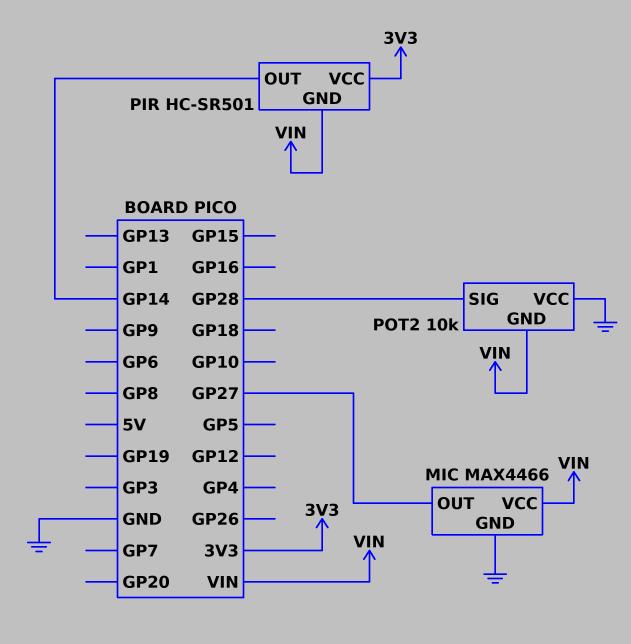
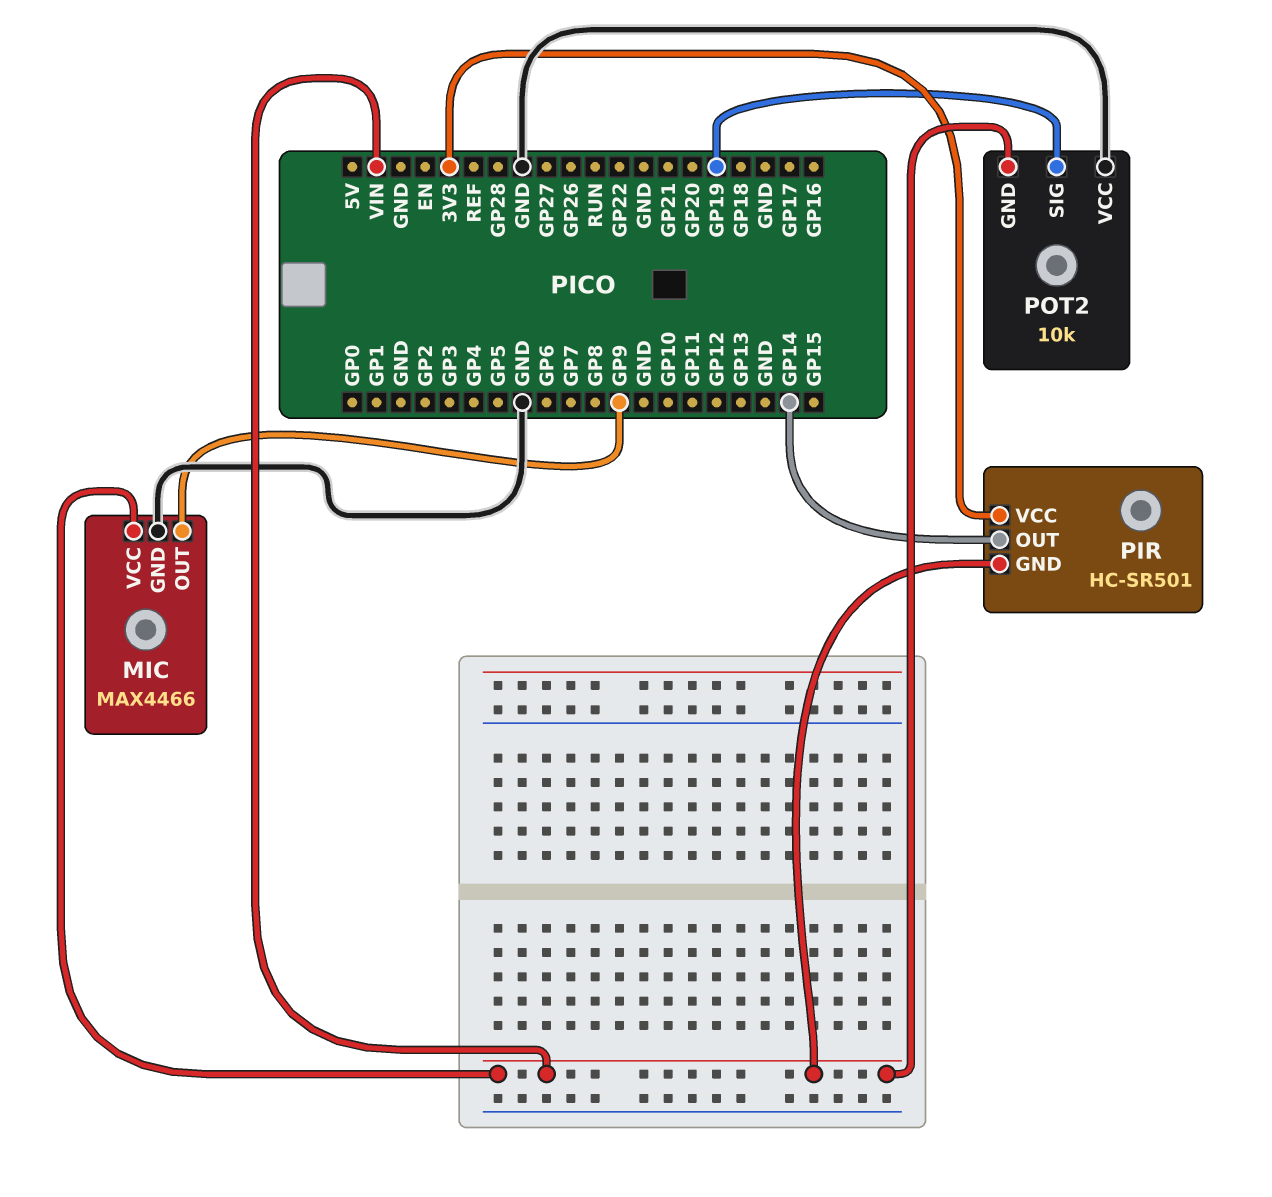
MIC pin OUT: GP27 -> GP9
POT2 pin SIG: GP28 -> GP19

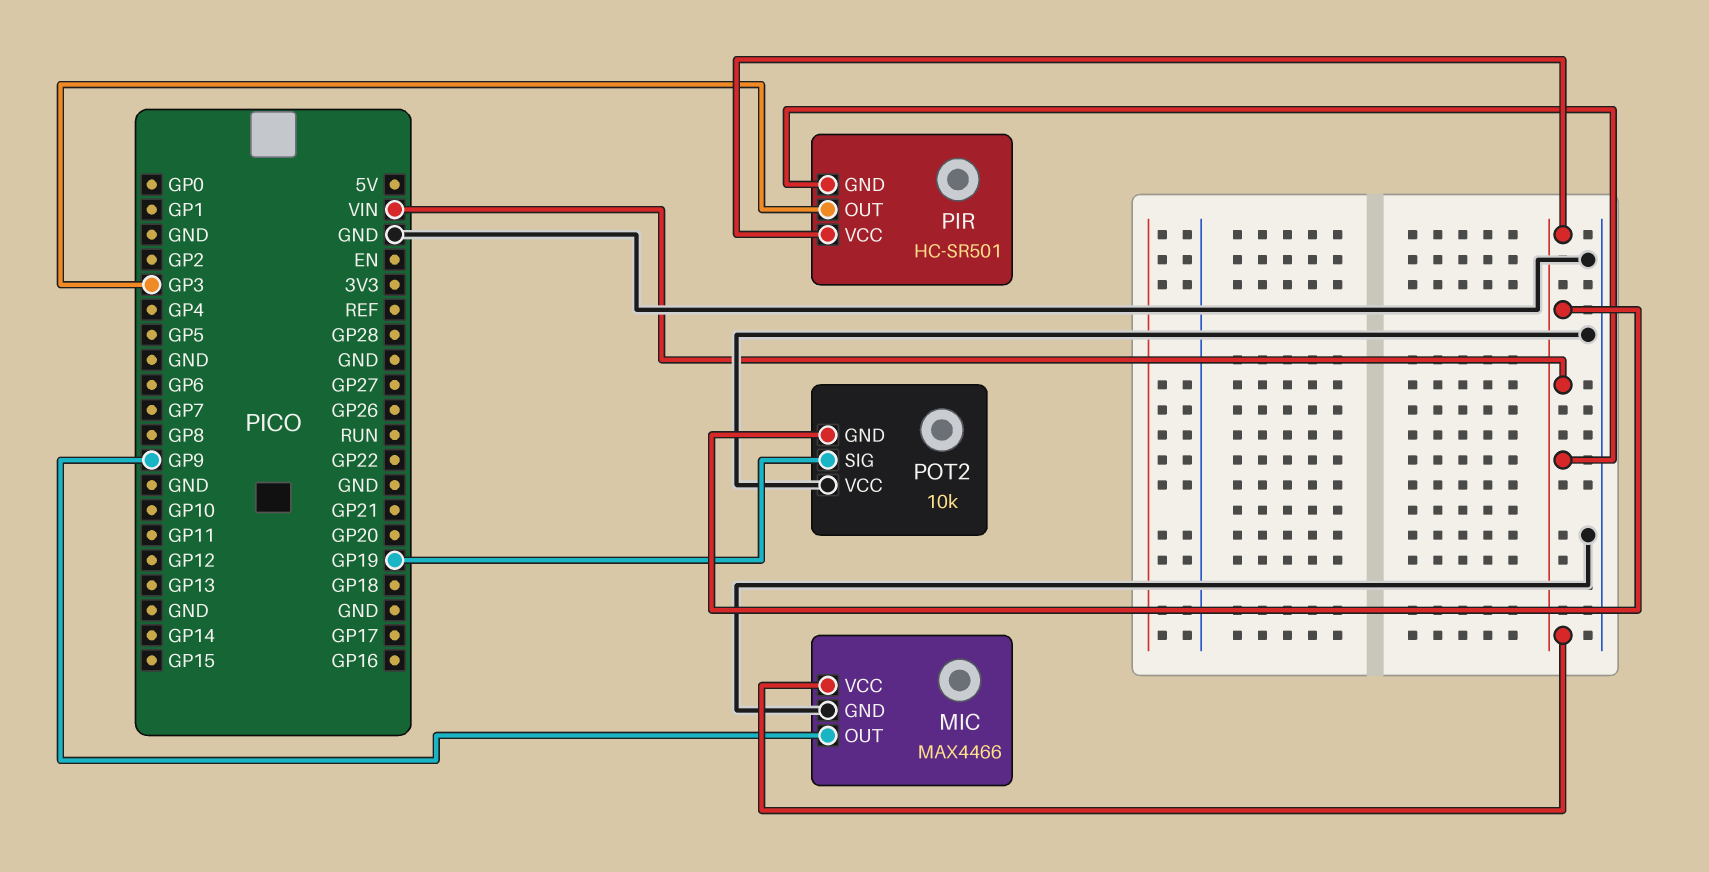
PIR pin OUT: GP14 -> GP3
PIR pin VCC: 3V3 -> VIN

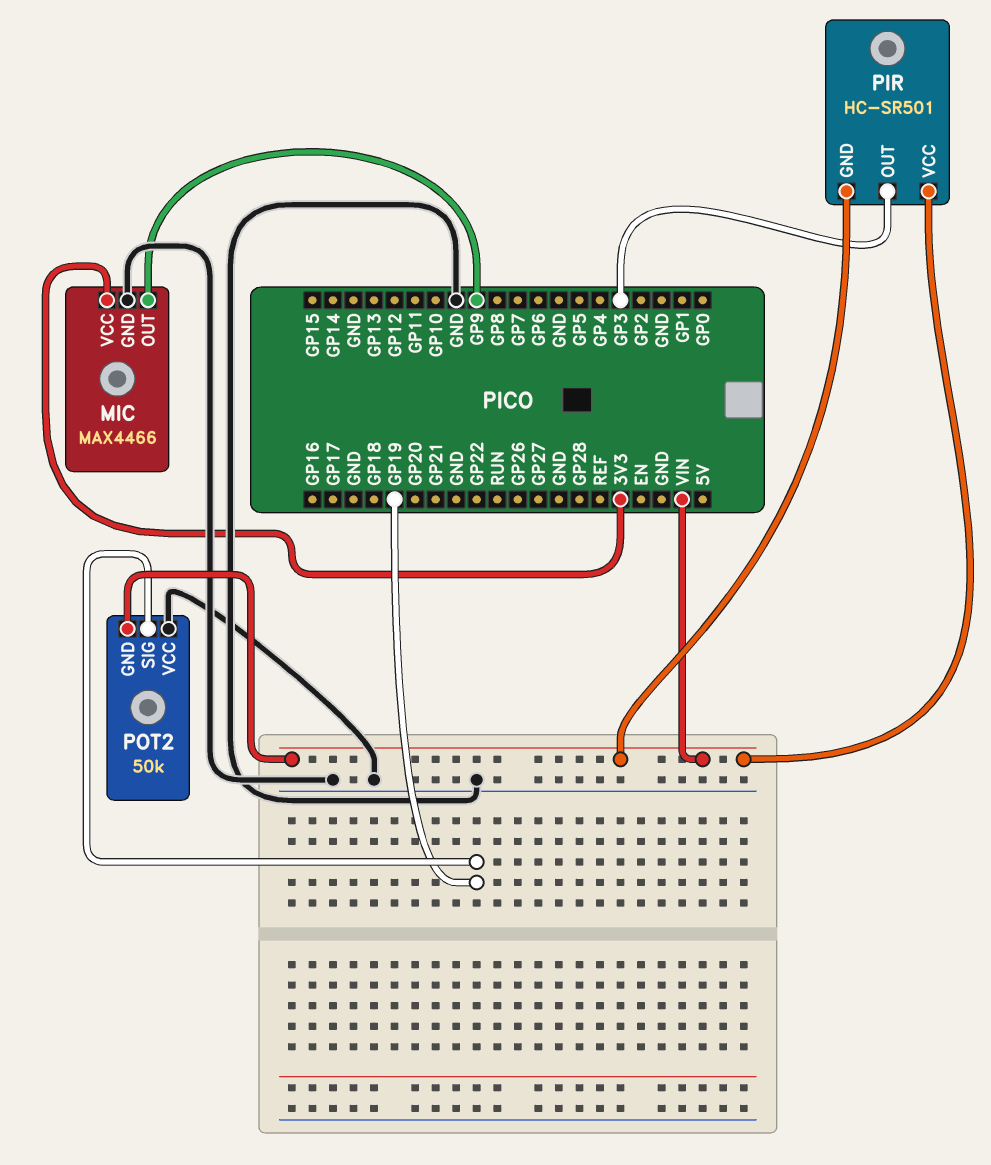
MIC pin VCC: VIN -> 3V3
POT2: 10k -> 50k

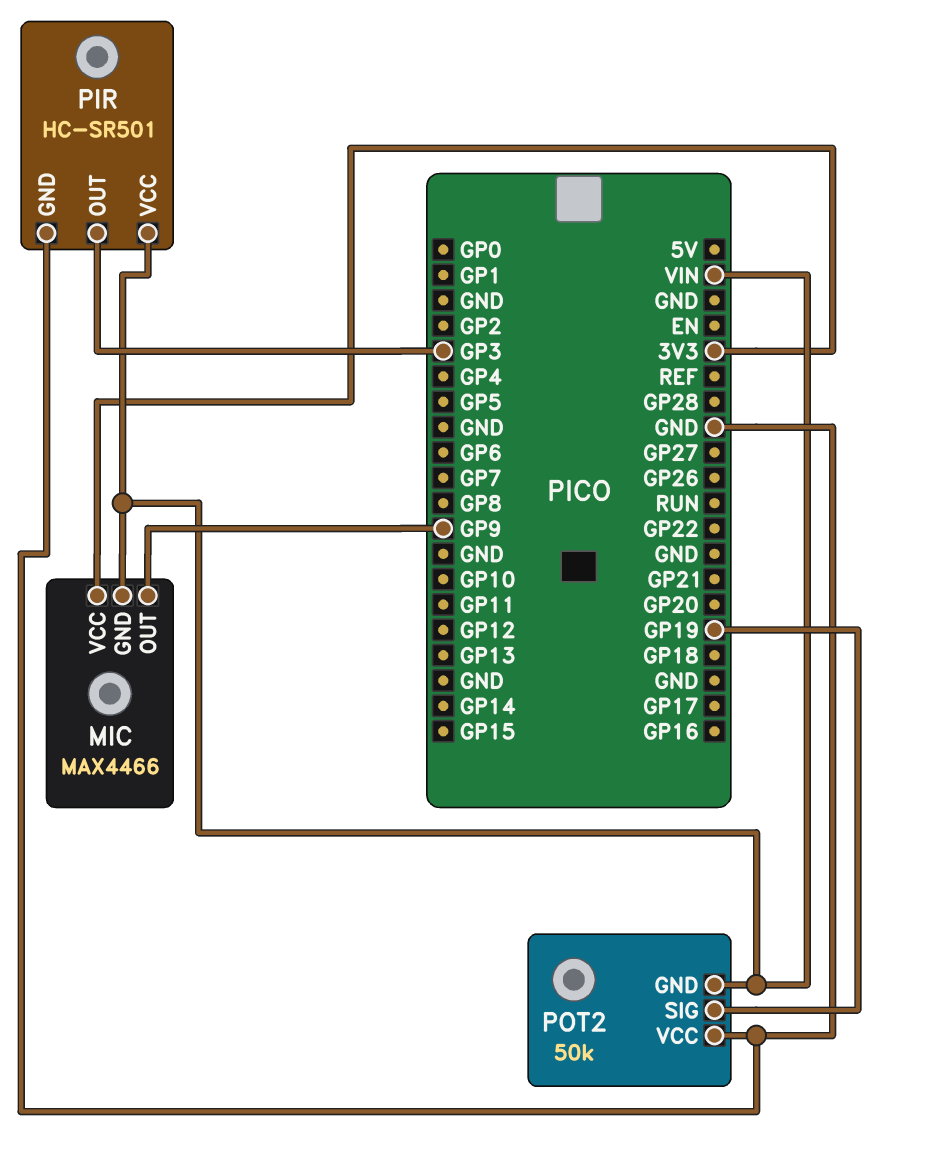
MIC pin GND: GND -> VIN
PIR pin GND: VIN -> GND

